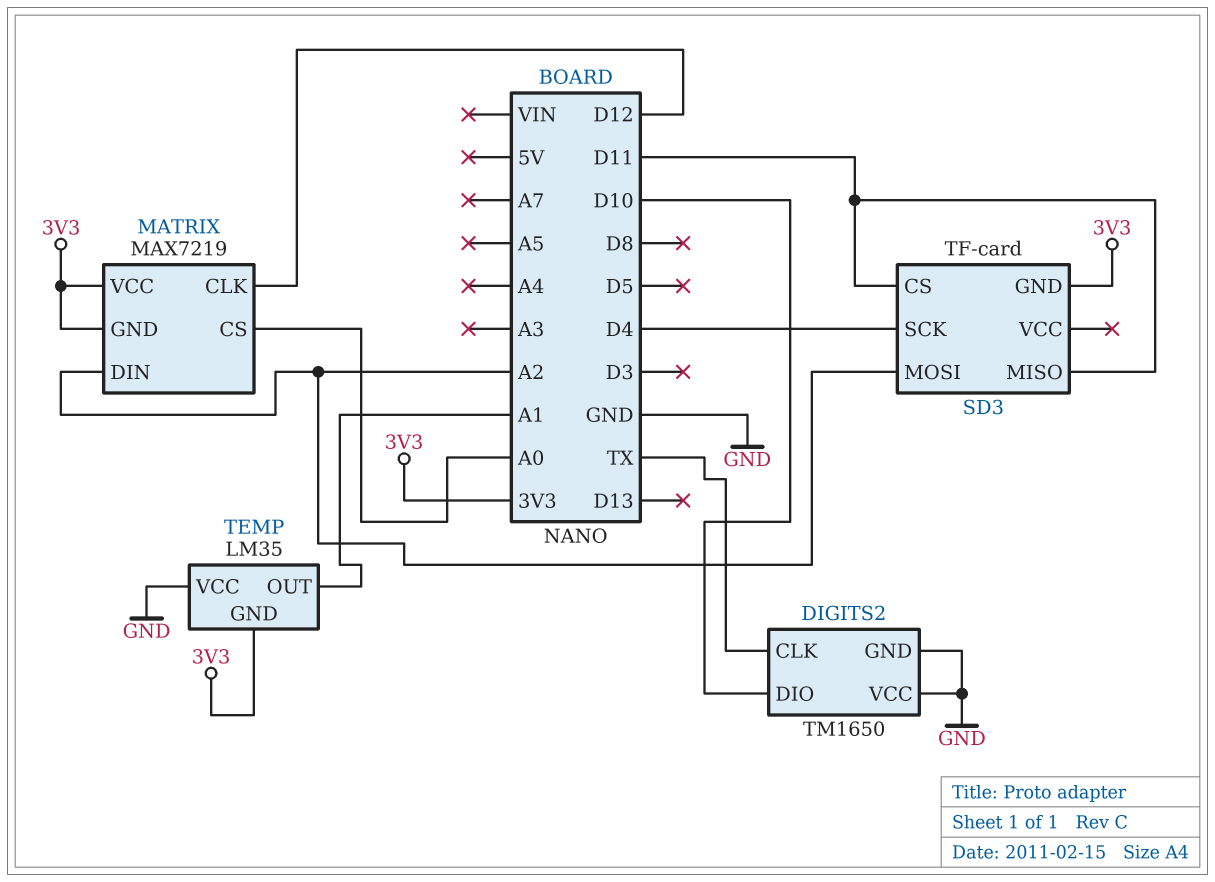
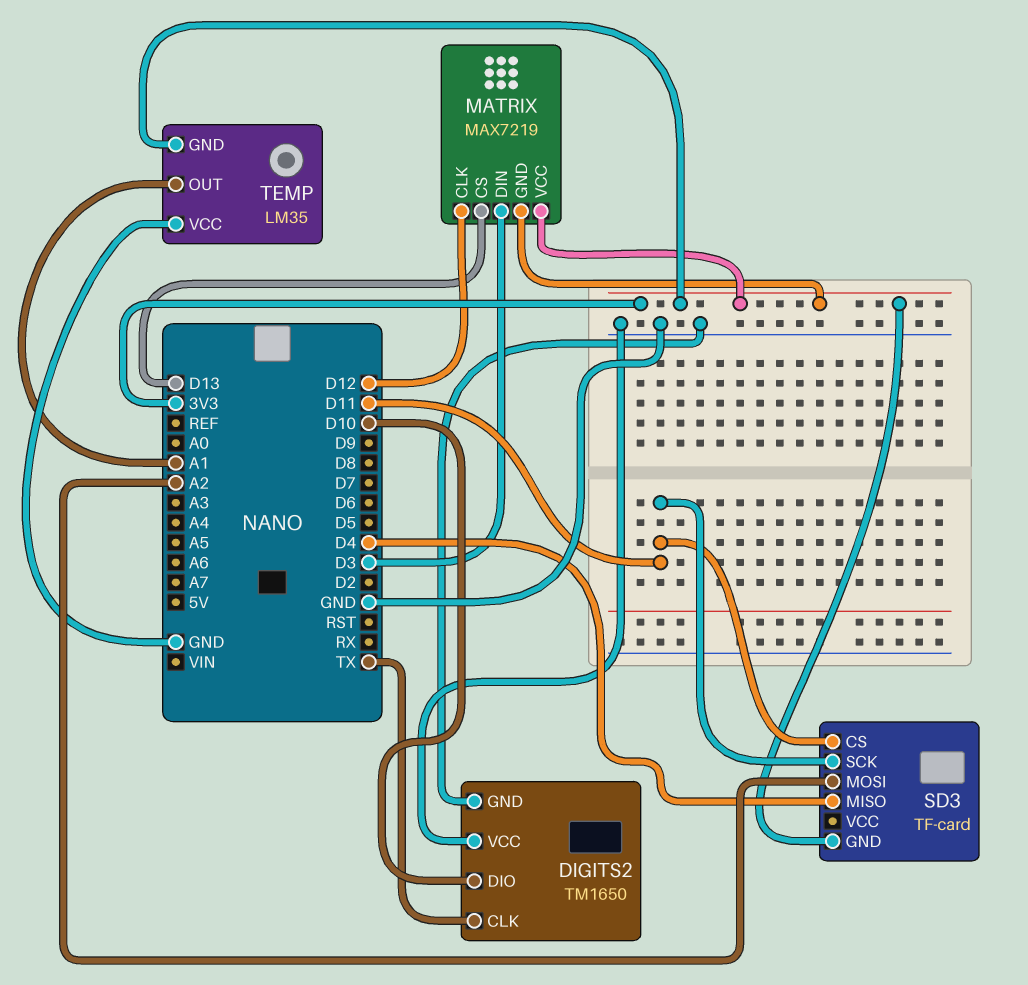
MATRIX pin CS: A0 -> D13
MATRIX pin DIN: A2 -> D3
SD3 pin MISO: D11 -> D4
SD3 pin SCK: D4 -> D11

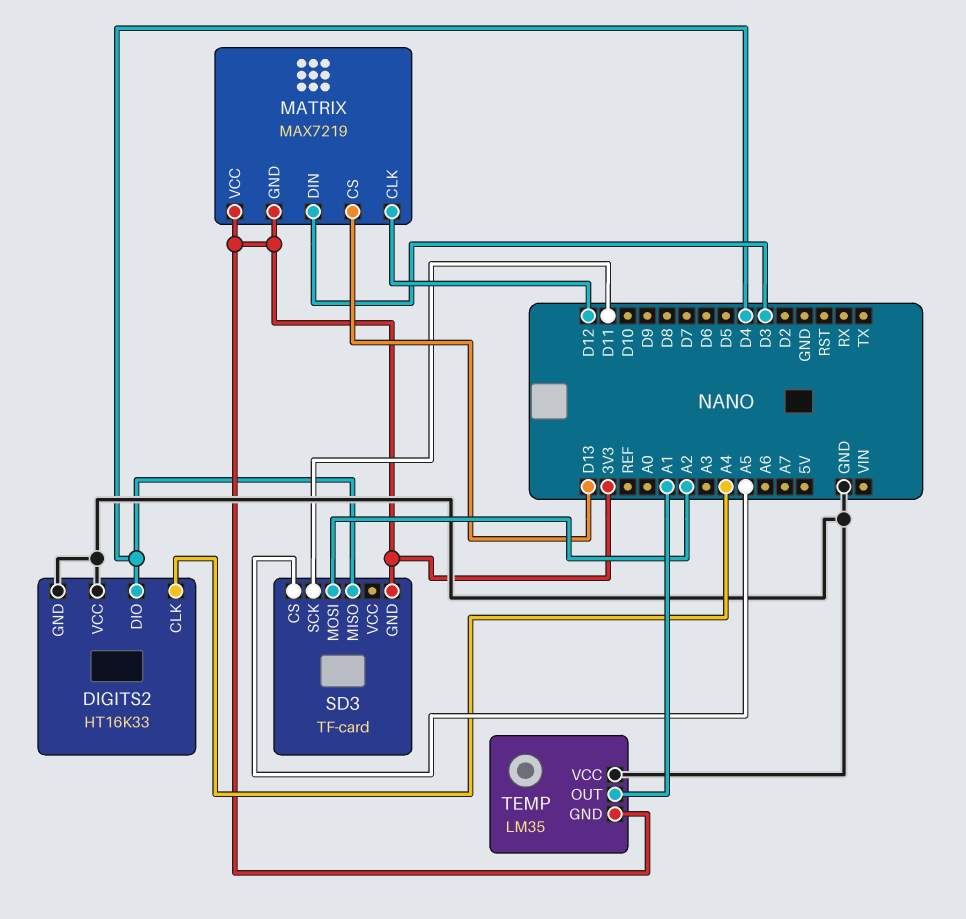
DIGITS2: TM1650 -> HT16K33
DIGITS2 pin CLK: TX -> A4
DIGITS2 pin DIO: D10 -> D4
SD3 pin CS: D11 -> A5

